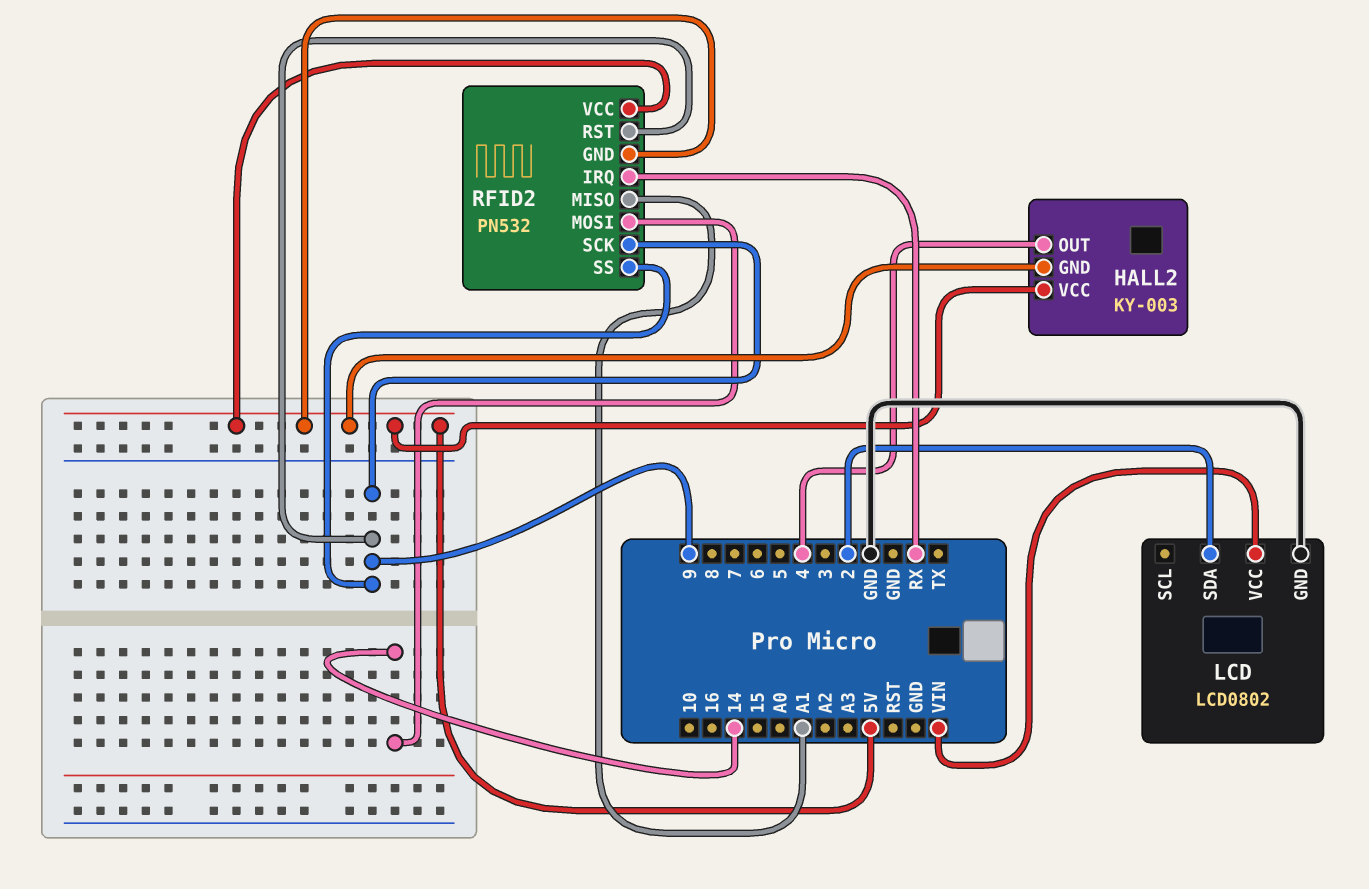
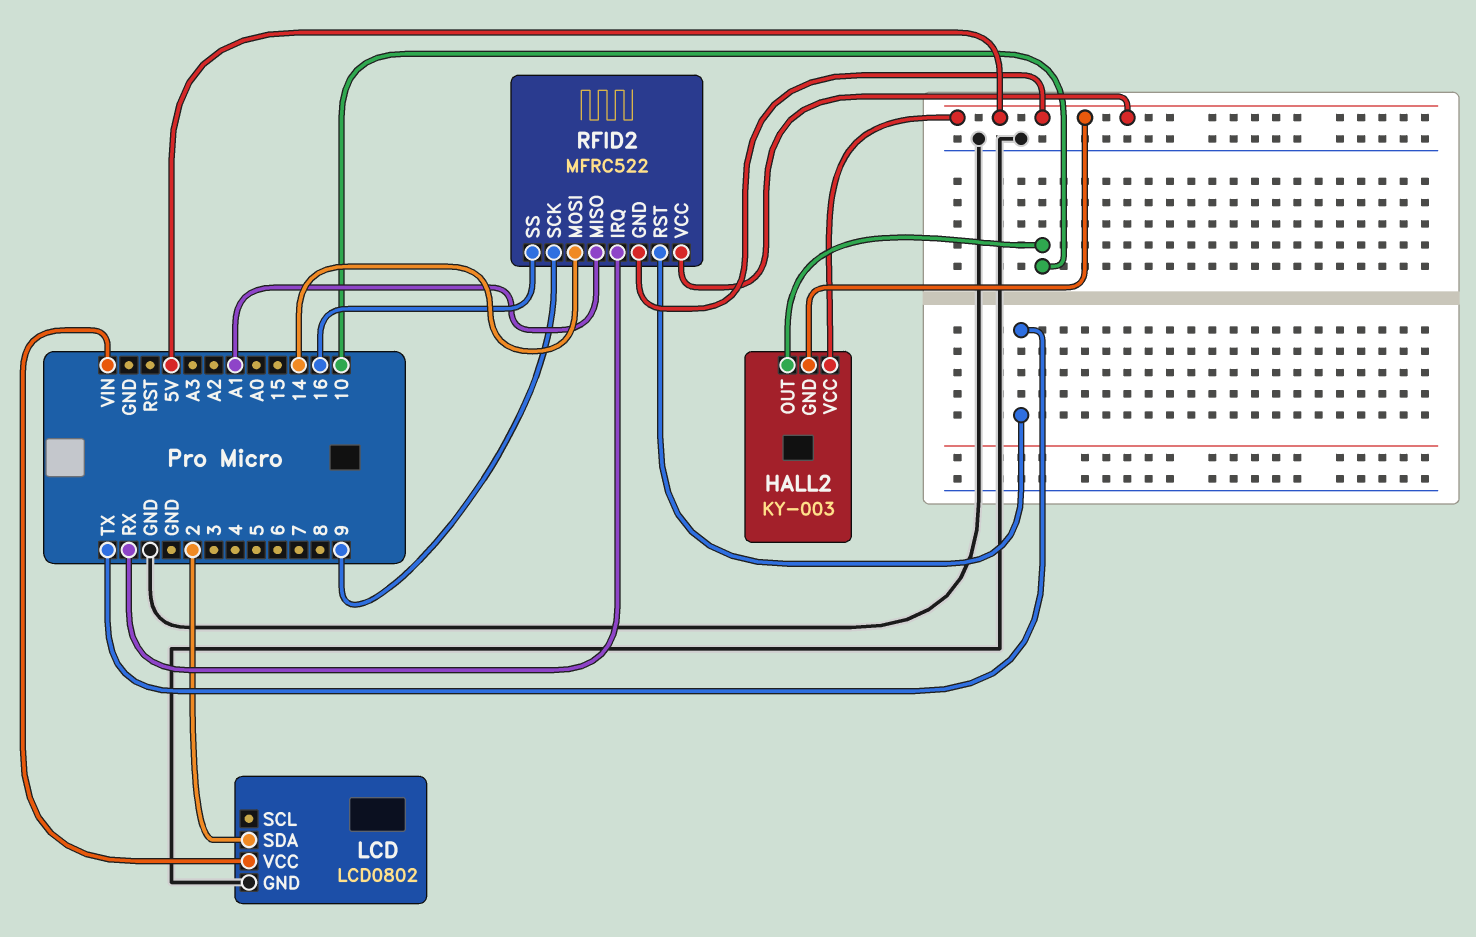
HALL2 pin OUT: 4 -> 10
RFID2: PN532 -> MFRC522
RFID2 pin RST: 9 -> TX
RFID2 pin SS: 9 -> 16

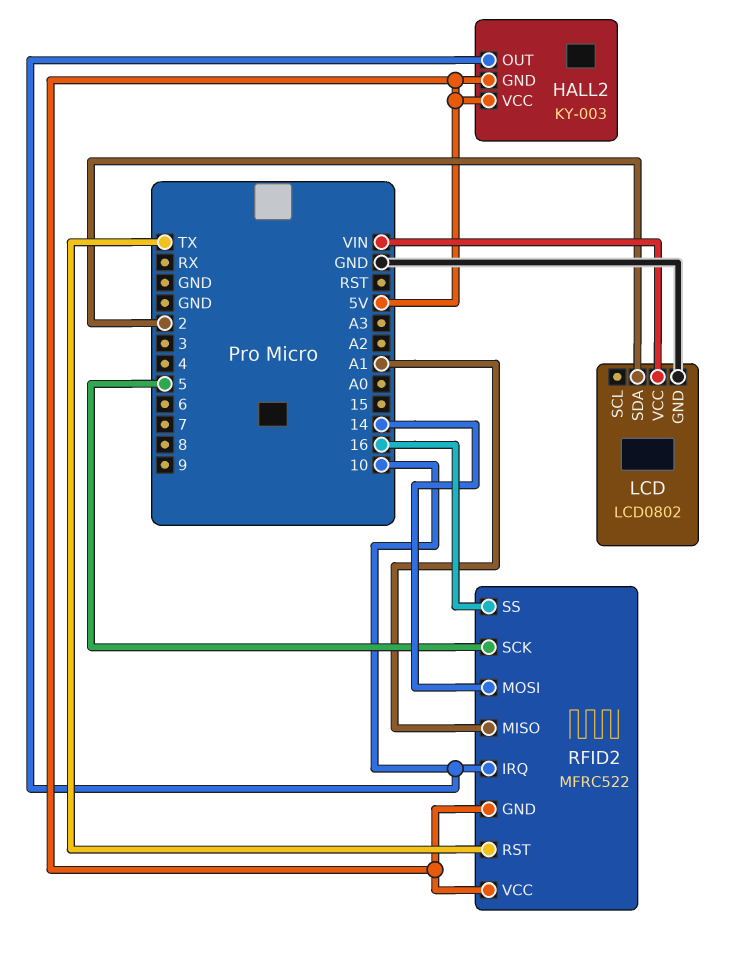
RFID2 pin IRQ: RX -> 10
RFID2 pin SCK: 9 -> 5

